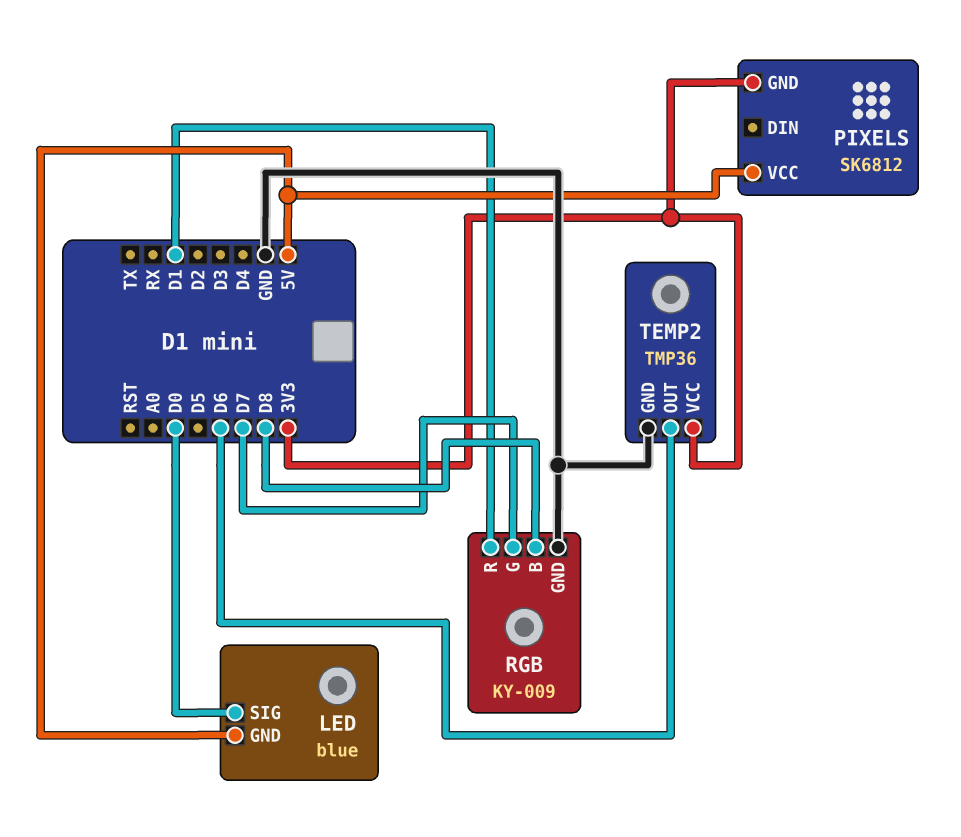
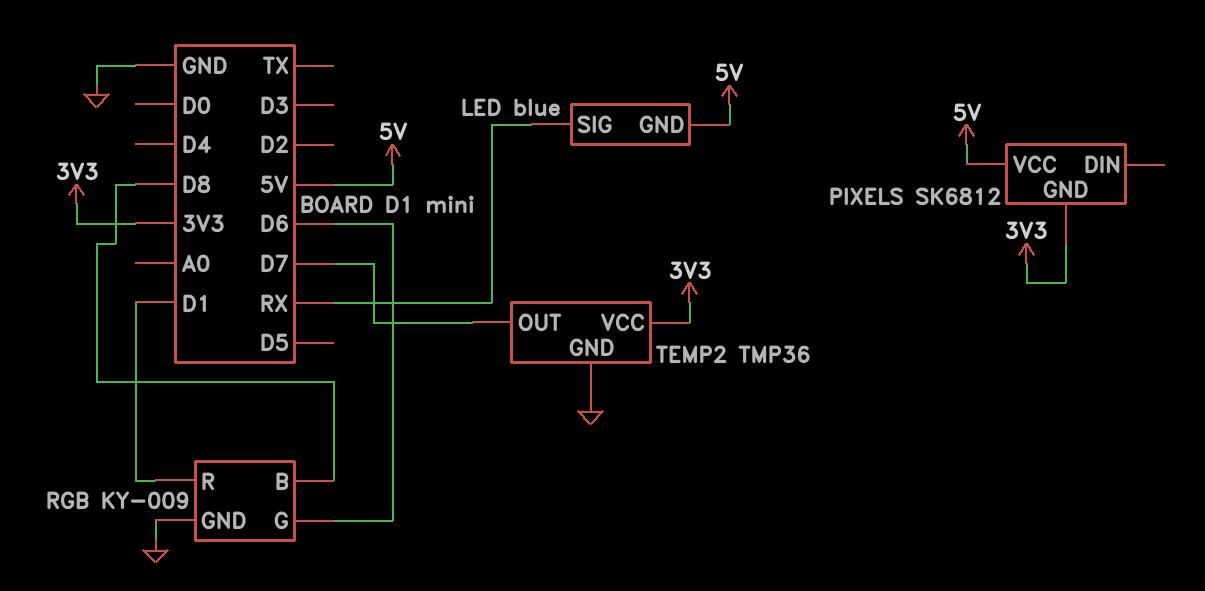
LED pin SIG: D0 -> RX
RGB pin G: D7 -> D6
TEMP2 pin OUT: D6 -> D7

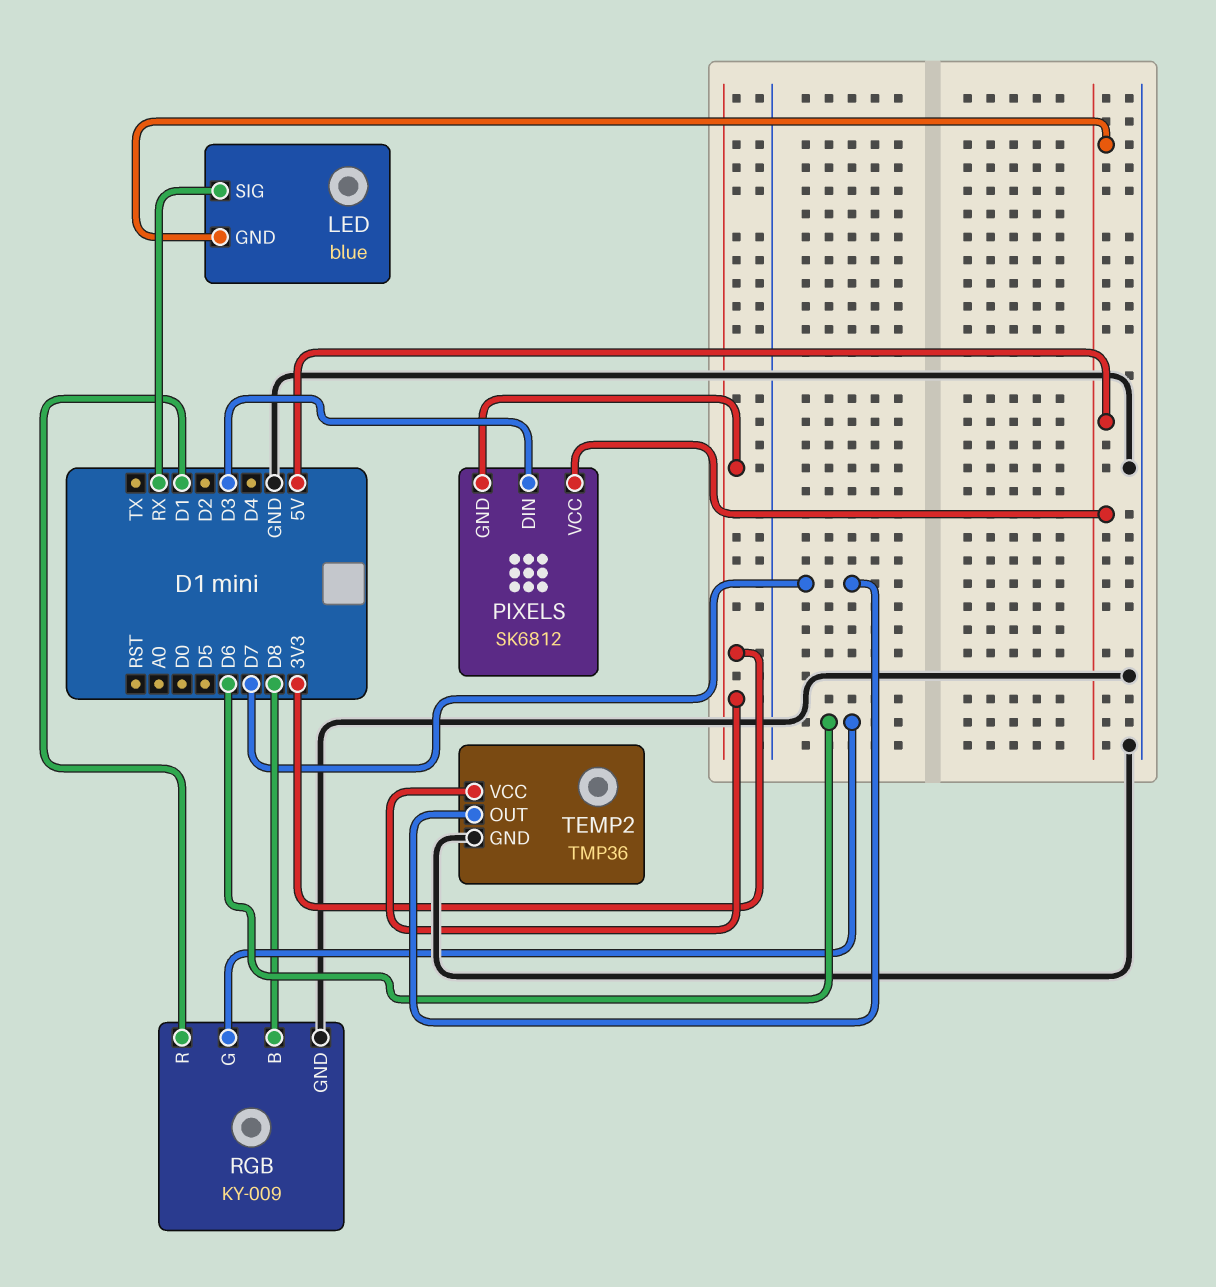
PIXELS pin DIN: none -> D3

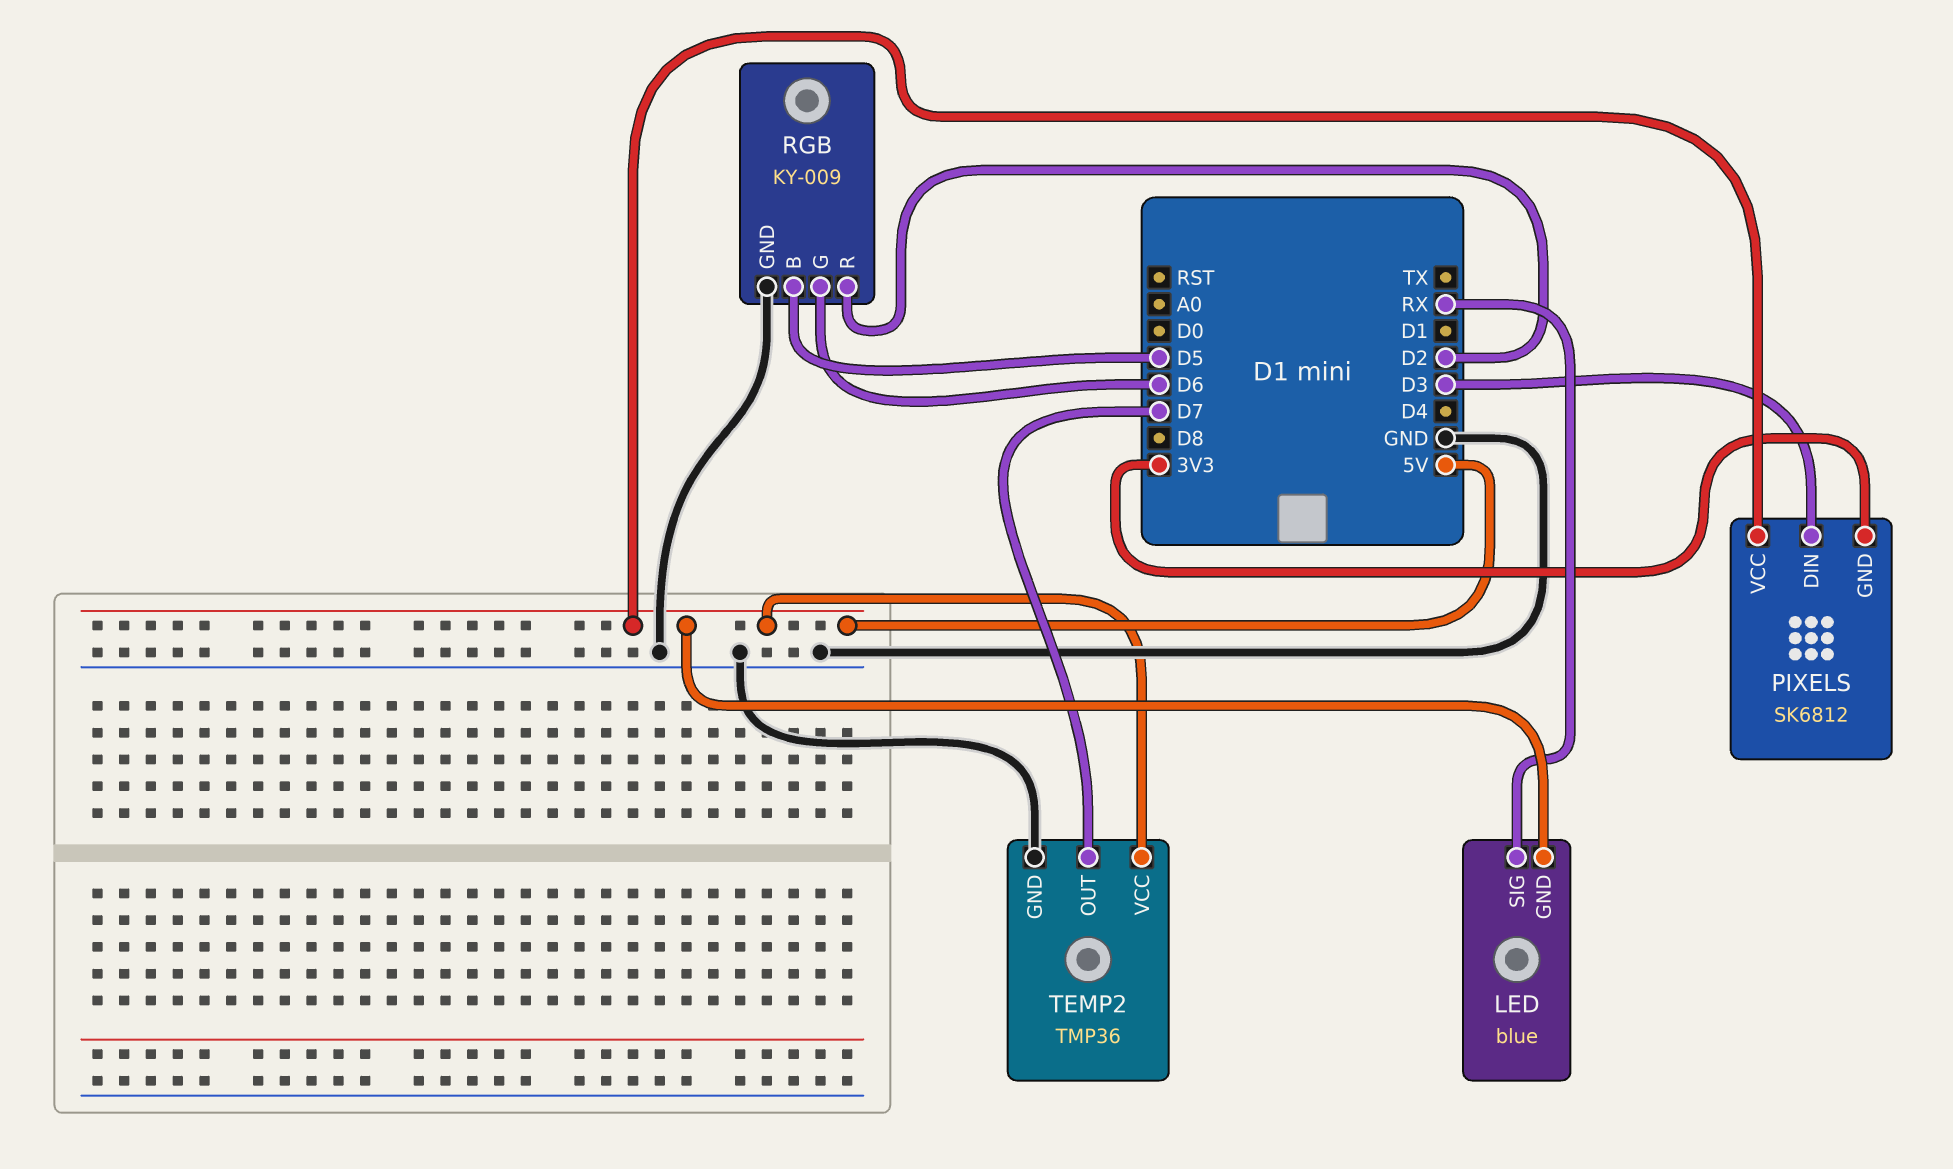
RGB pin B: D8 -> D5
RGB pin R: D1 -> D2
TEMP2 pin VCC: 3V3 -> 5V

